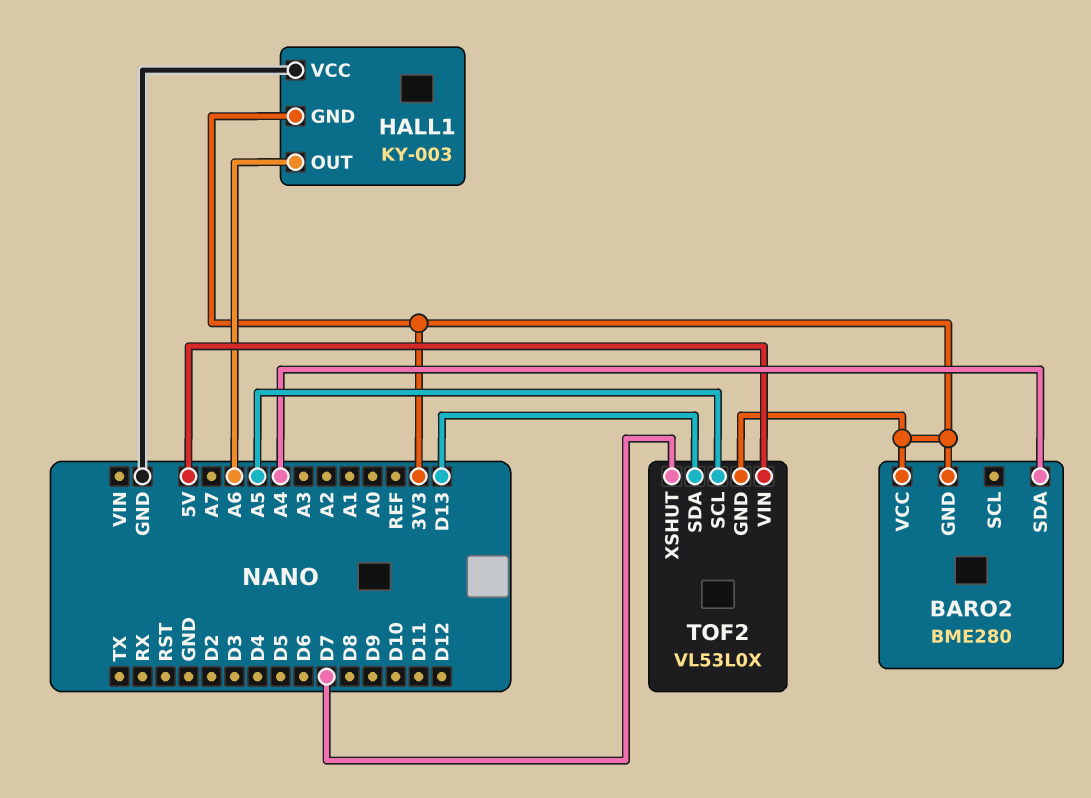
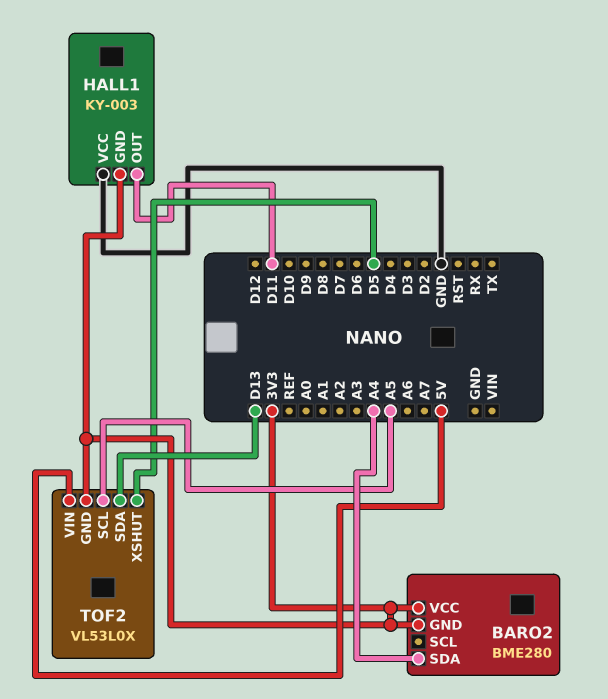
HALL1 pin OUT: A6 -> D11
TOF2 pin XSHUT: D7 -> D5

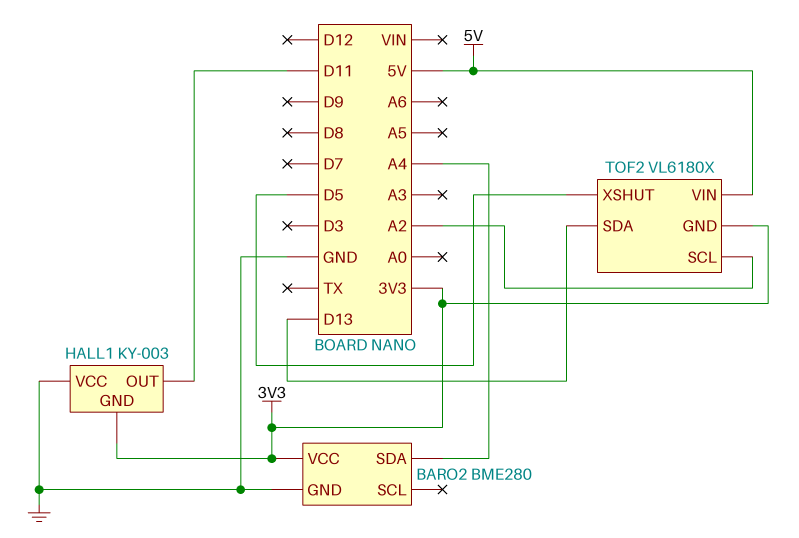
BARO2 pin GND: 3V3 -> GND
TOF2: VL53L0X -> VL6180X
TOF2 pin SCL: A5 -> A2

